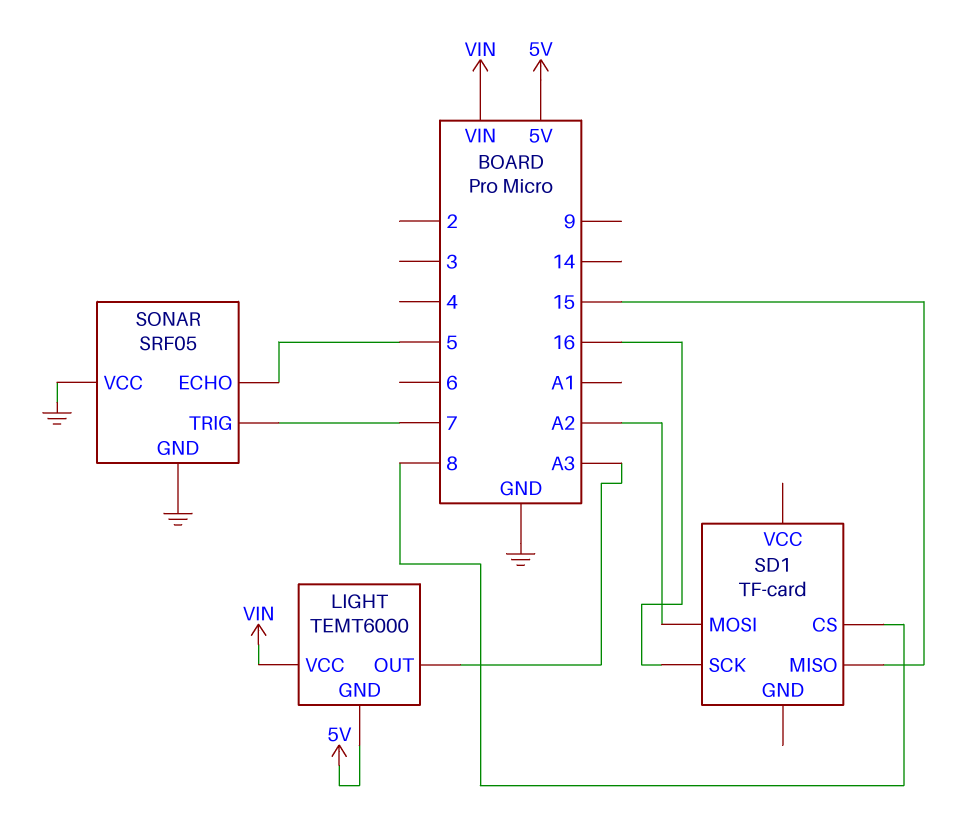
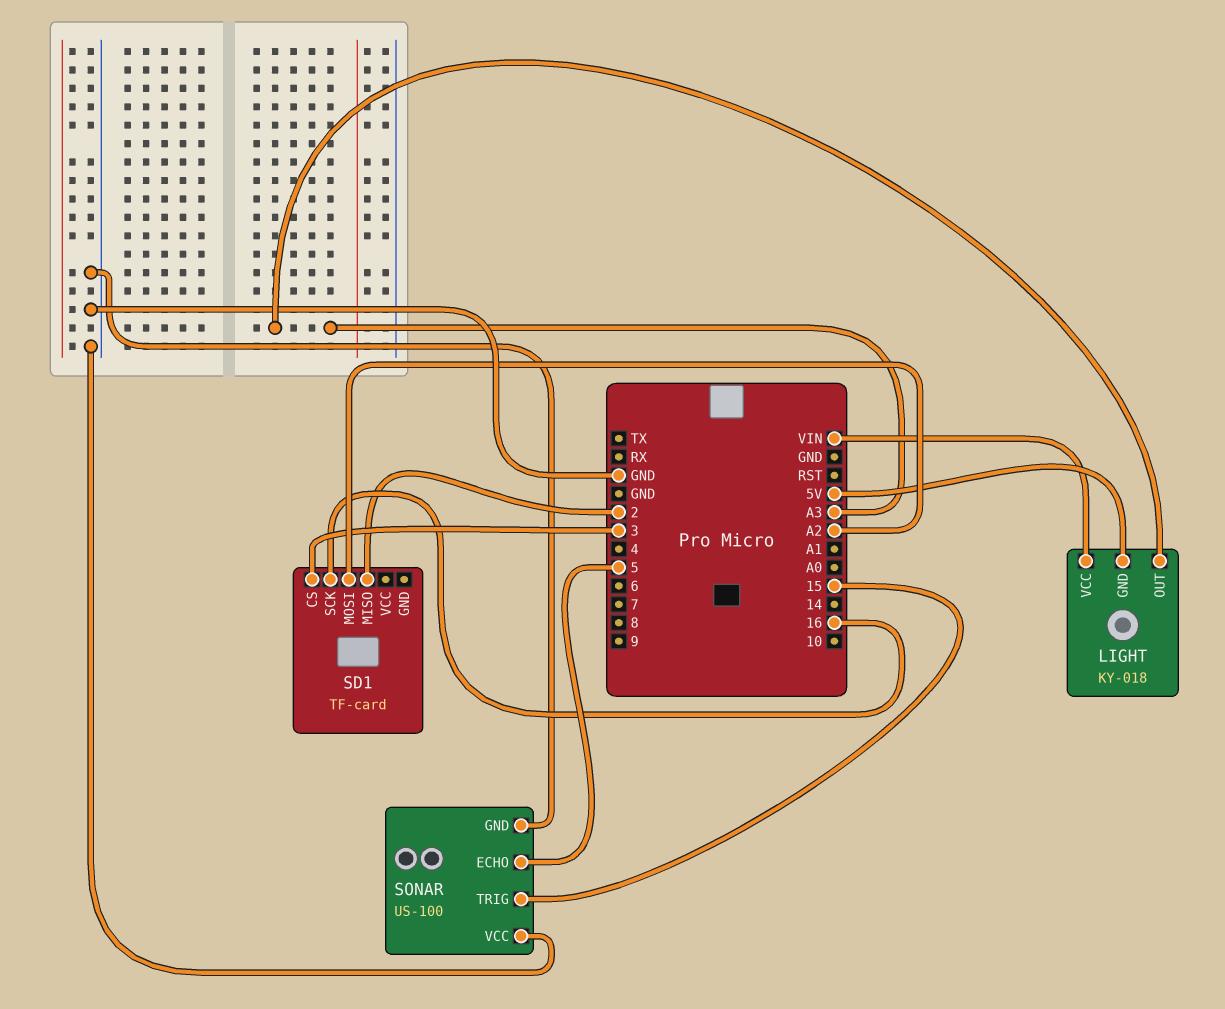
LIGHT: TEMT6000 -> KY-018
SD1 pin CS: 8 -> 3
SD1 pin MISO: 15 -> 2
SONAR: SRF05 -> US-100
SONAR pin TRIG: 7 -> 15

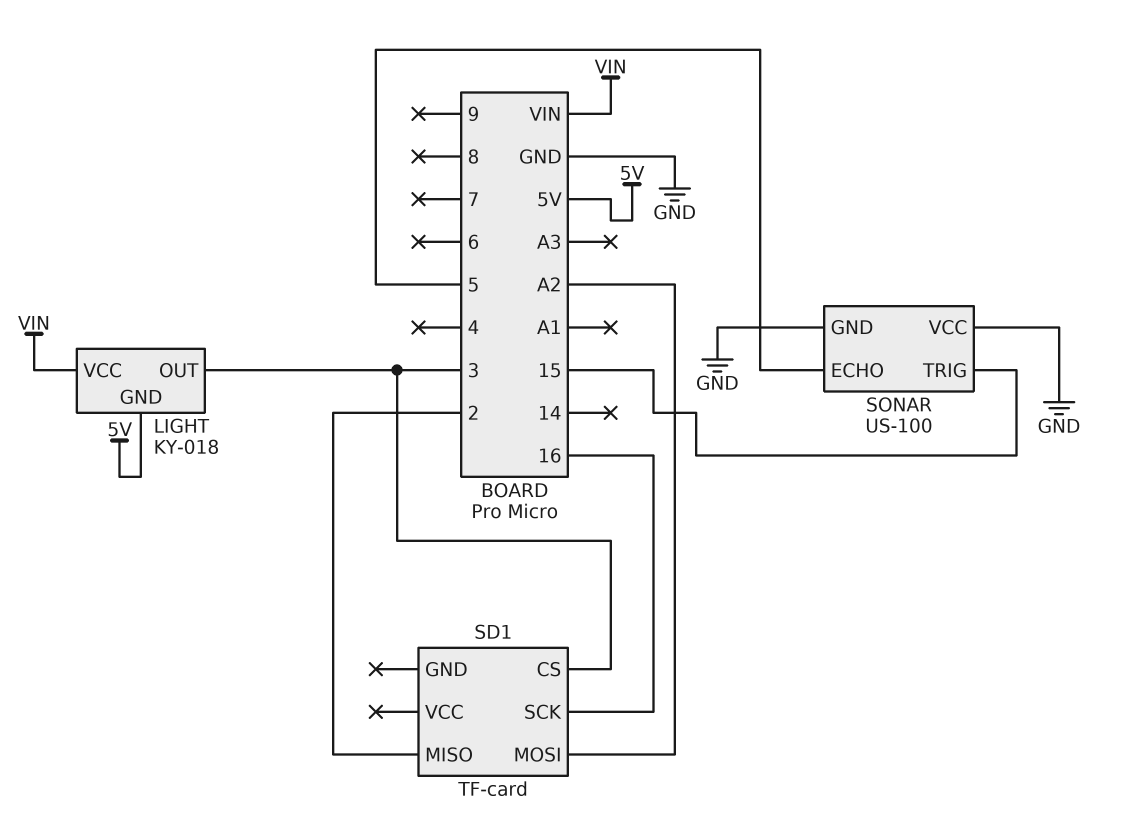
LIGHT pin OUT: A3 -> 3

